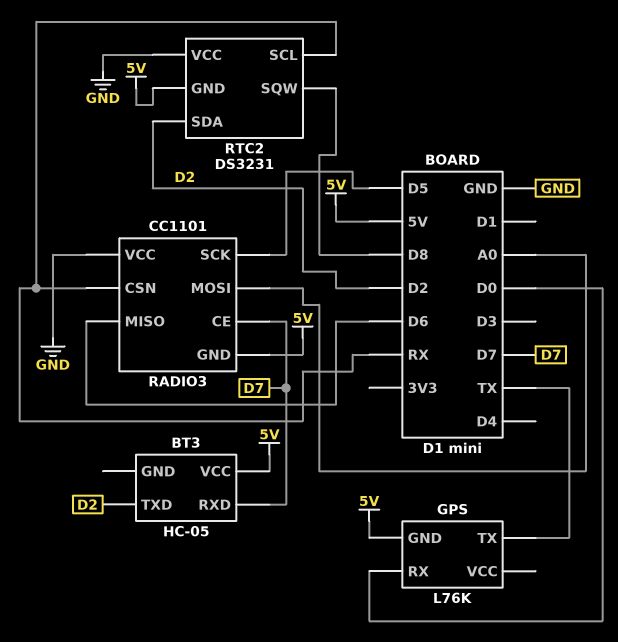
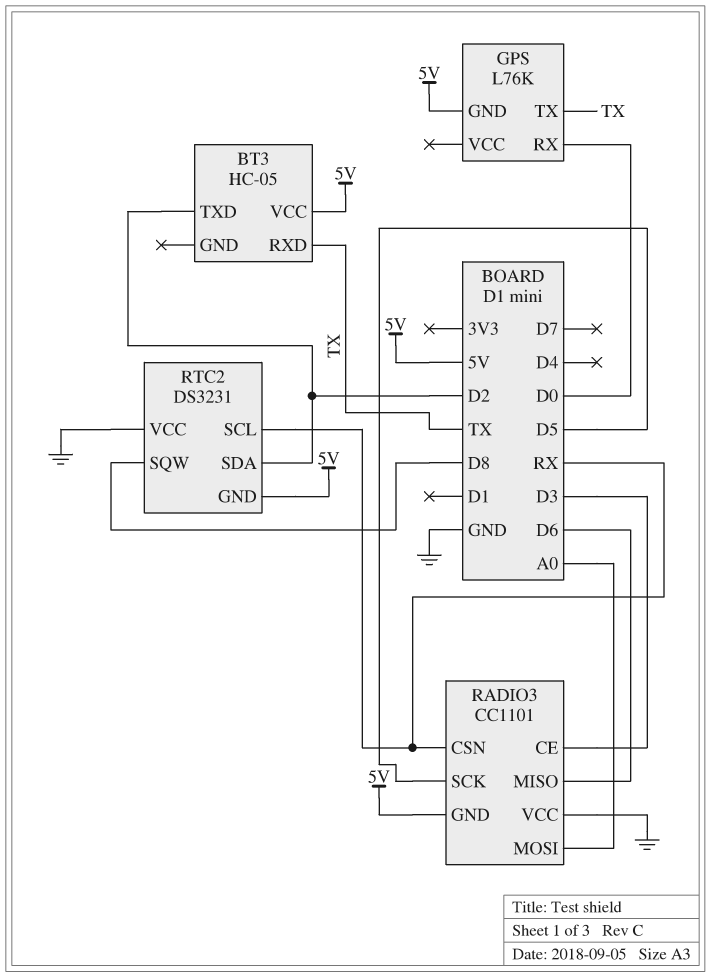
BT3 pin RXD: D7 -> TX
RADIO3 pin CE: D7 -> D3

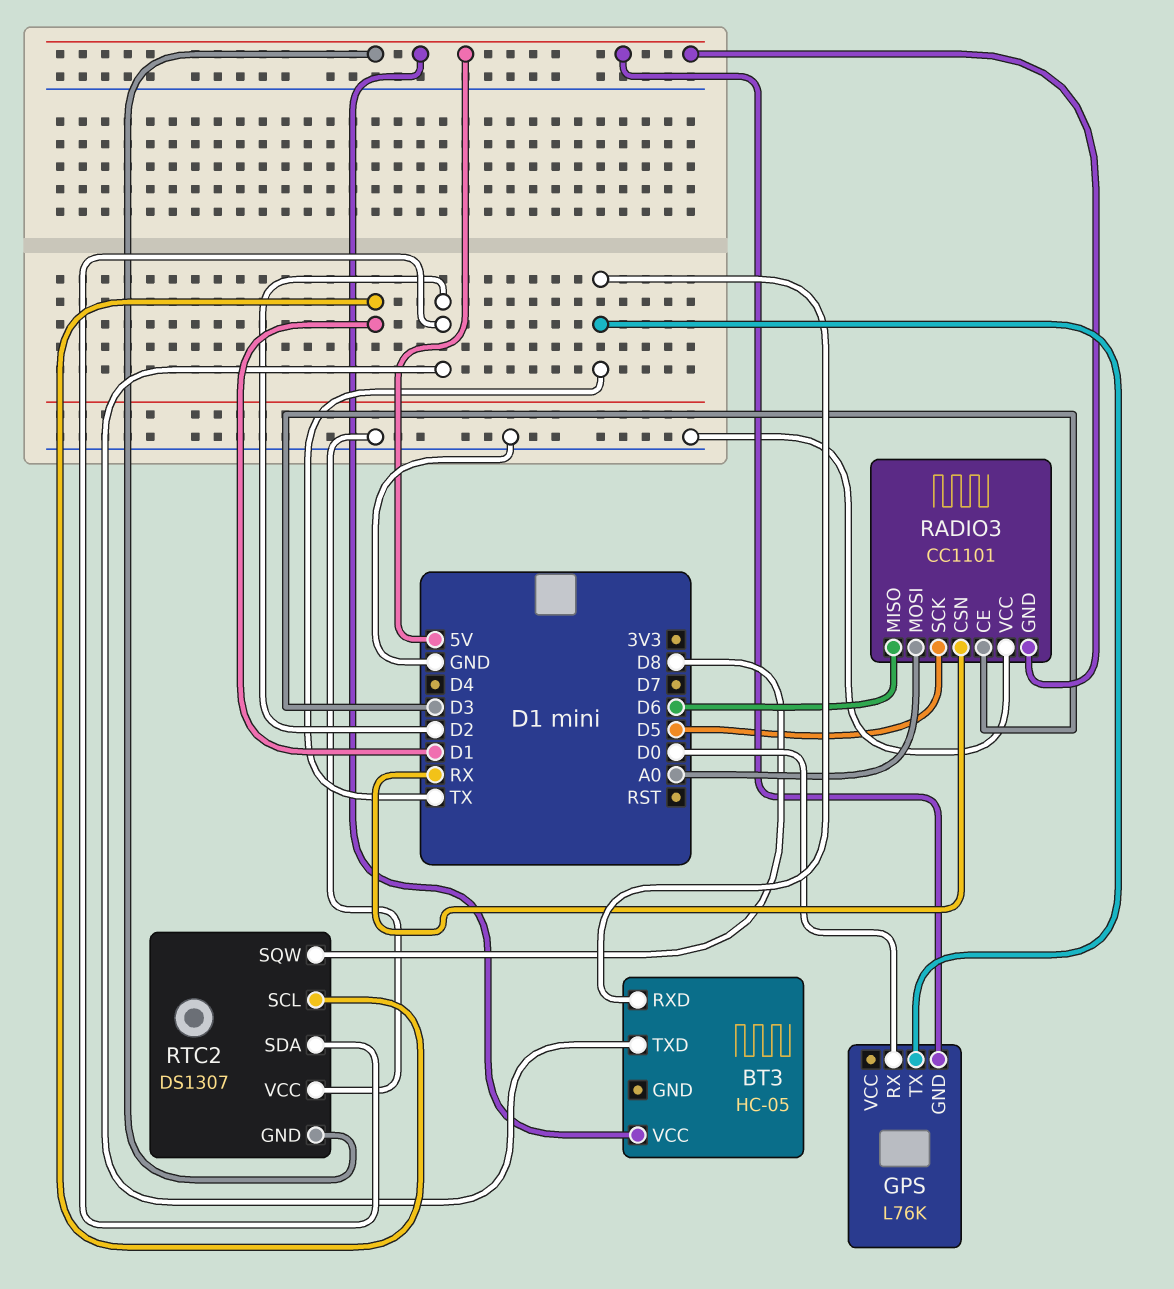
RTC2: DS3231 -> DS1307
RTC2 pin SCL: RX -> D1

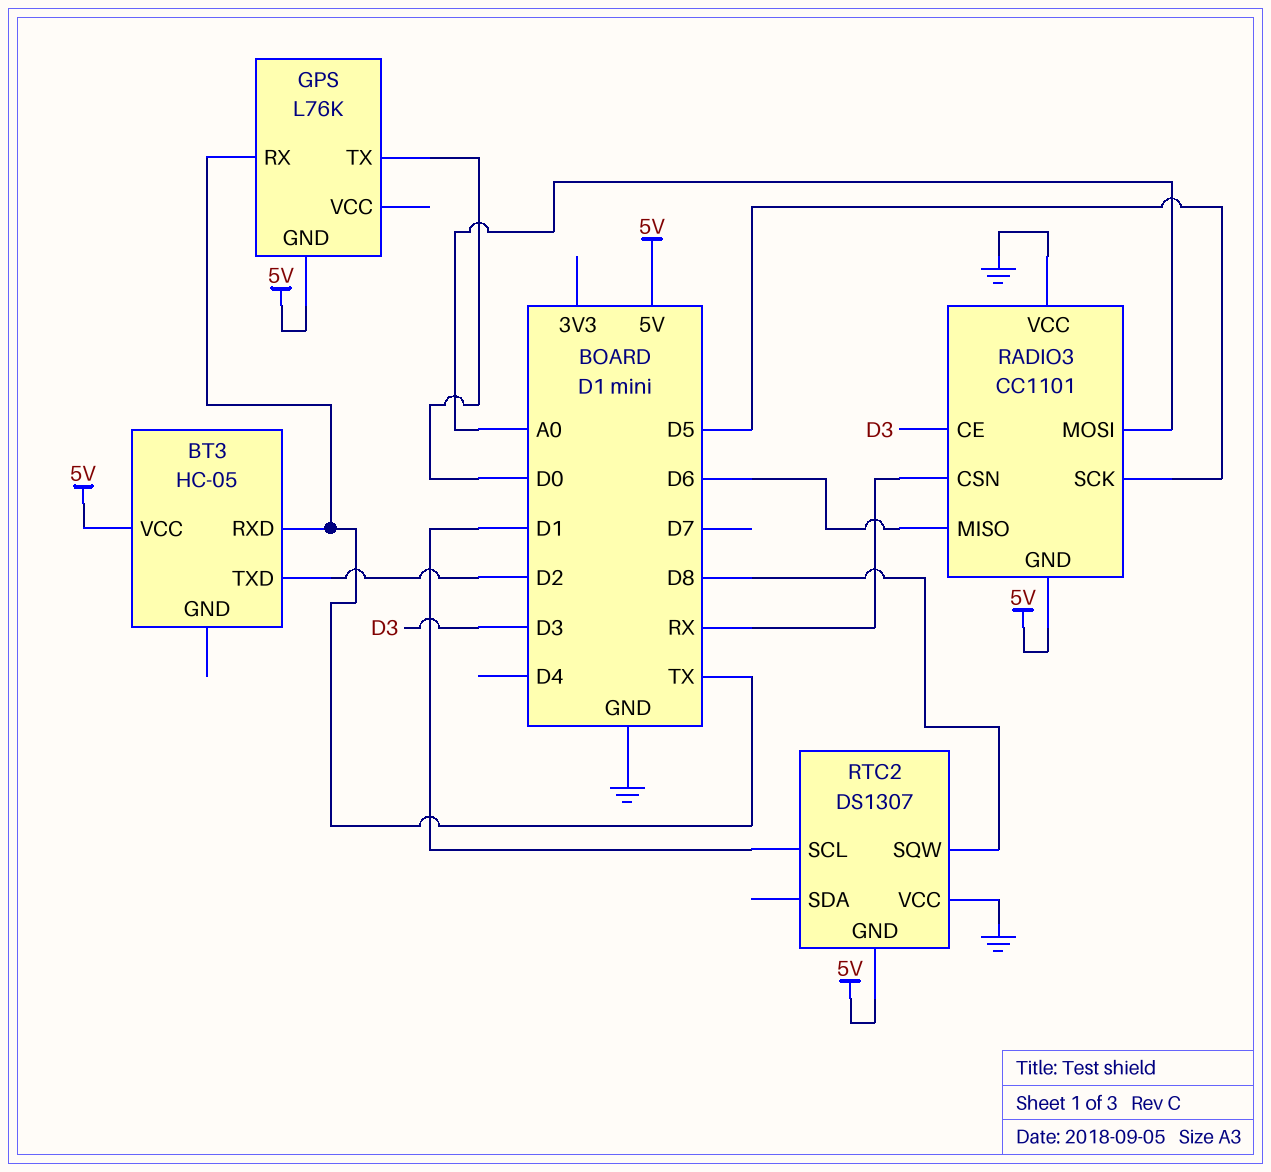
GPS pin RX: D0 -> TX
GPS pin TX: TX -> D0
RTC2 pin SDA: D2 -> none

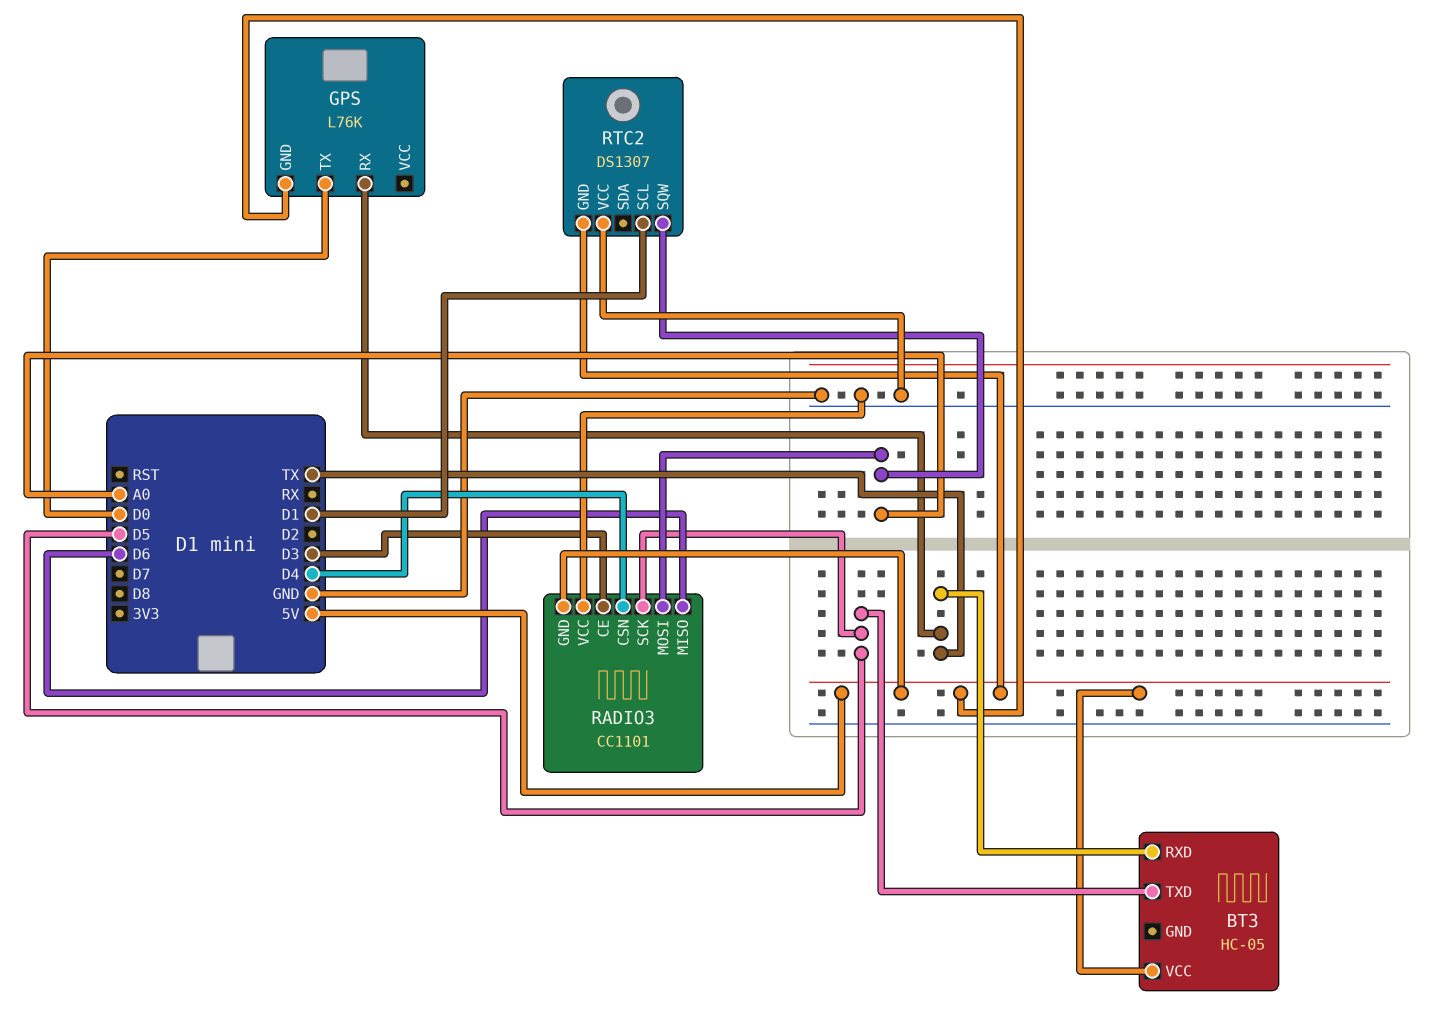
BT3 pin TXD: D2 -> D5
RADIO3 pin CSN: RX -> D4
RTC2 pin SQW: D8 -> A0

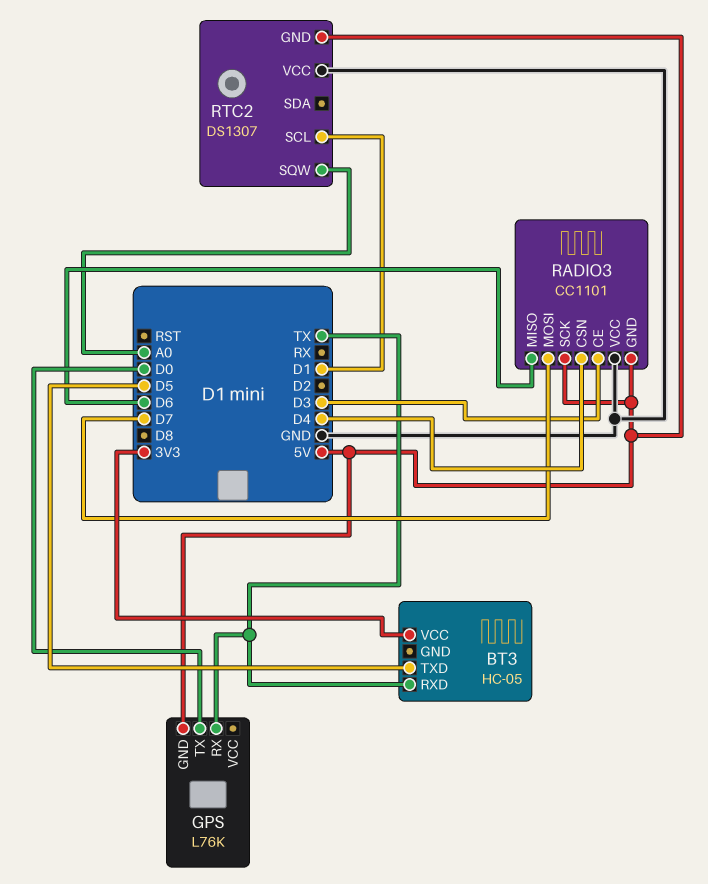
BT3 pin VCC: 5V -> 3V3
RADIO3 pin MOSI: A0 -> D7
RADIO3 pin SCK: D5 -> 5V

